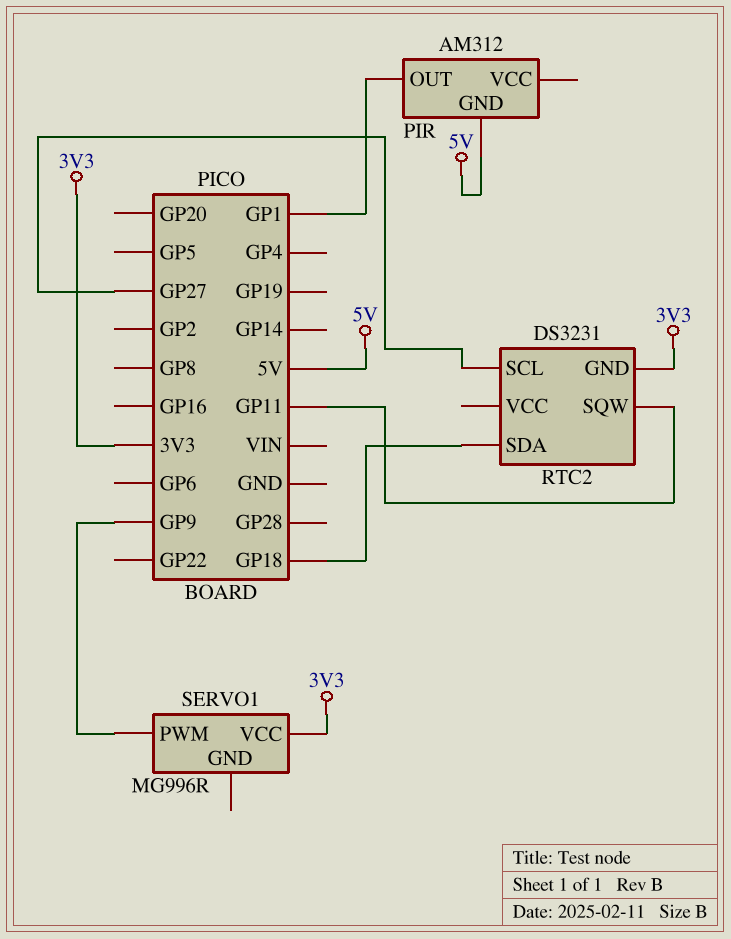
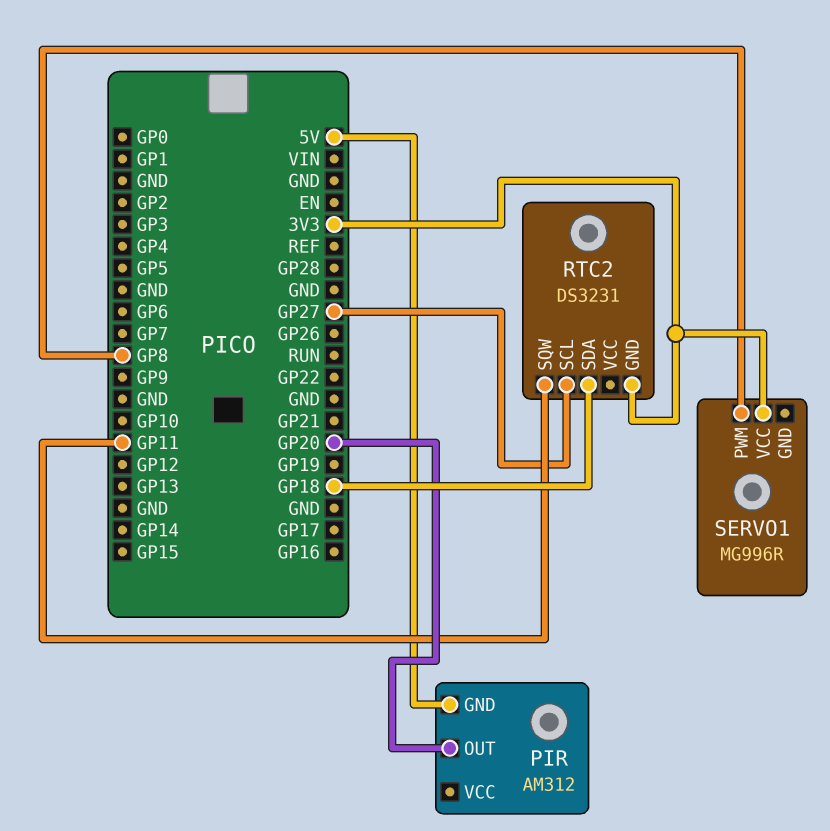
PIR pin OUT: GP1 -> GP20
SERVO1 pin PWM: GP9 -> GP8

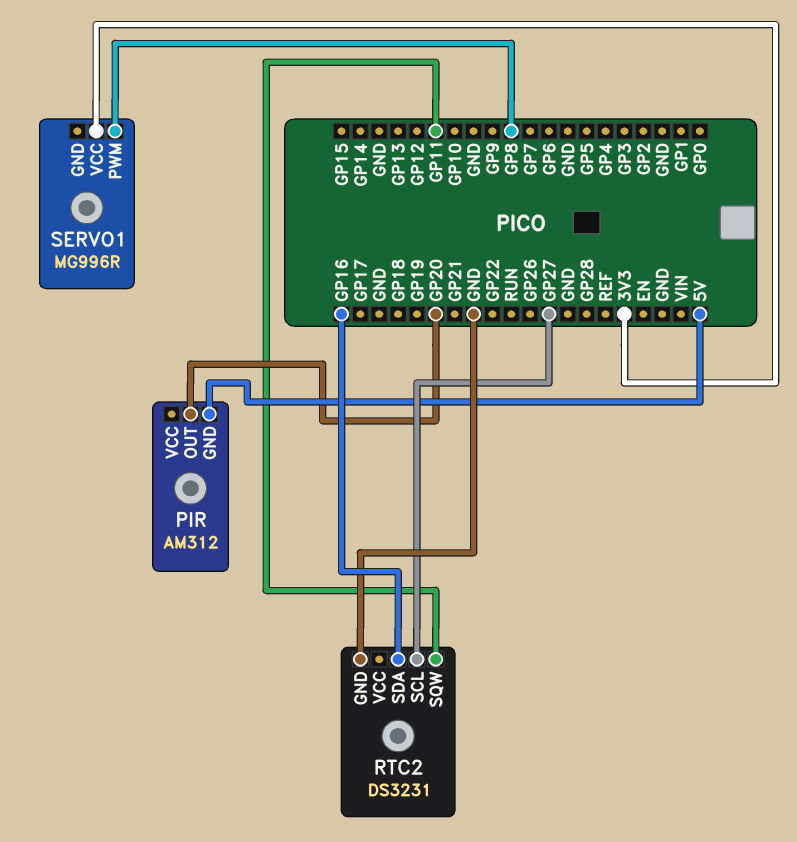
RTC2 pin GND: 3V3 -> GND
RTC2 pin SDA: GP18 -> GP16

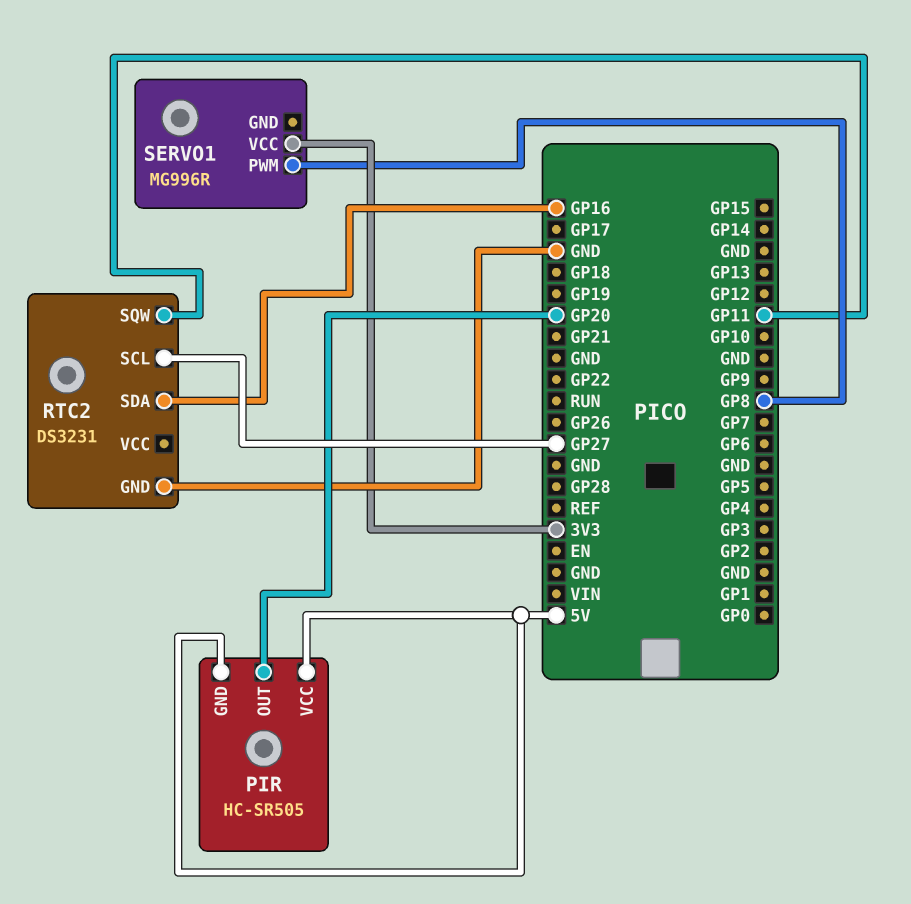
PIR: AM312 -> HC-SR505
PIR pin VCC: none -> 5V

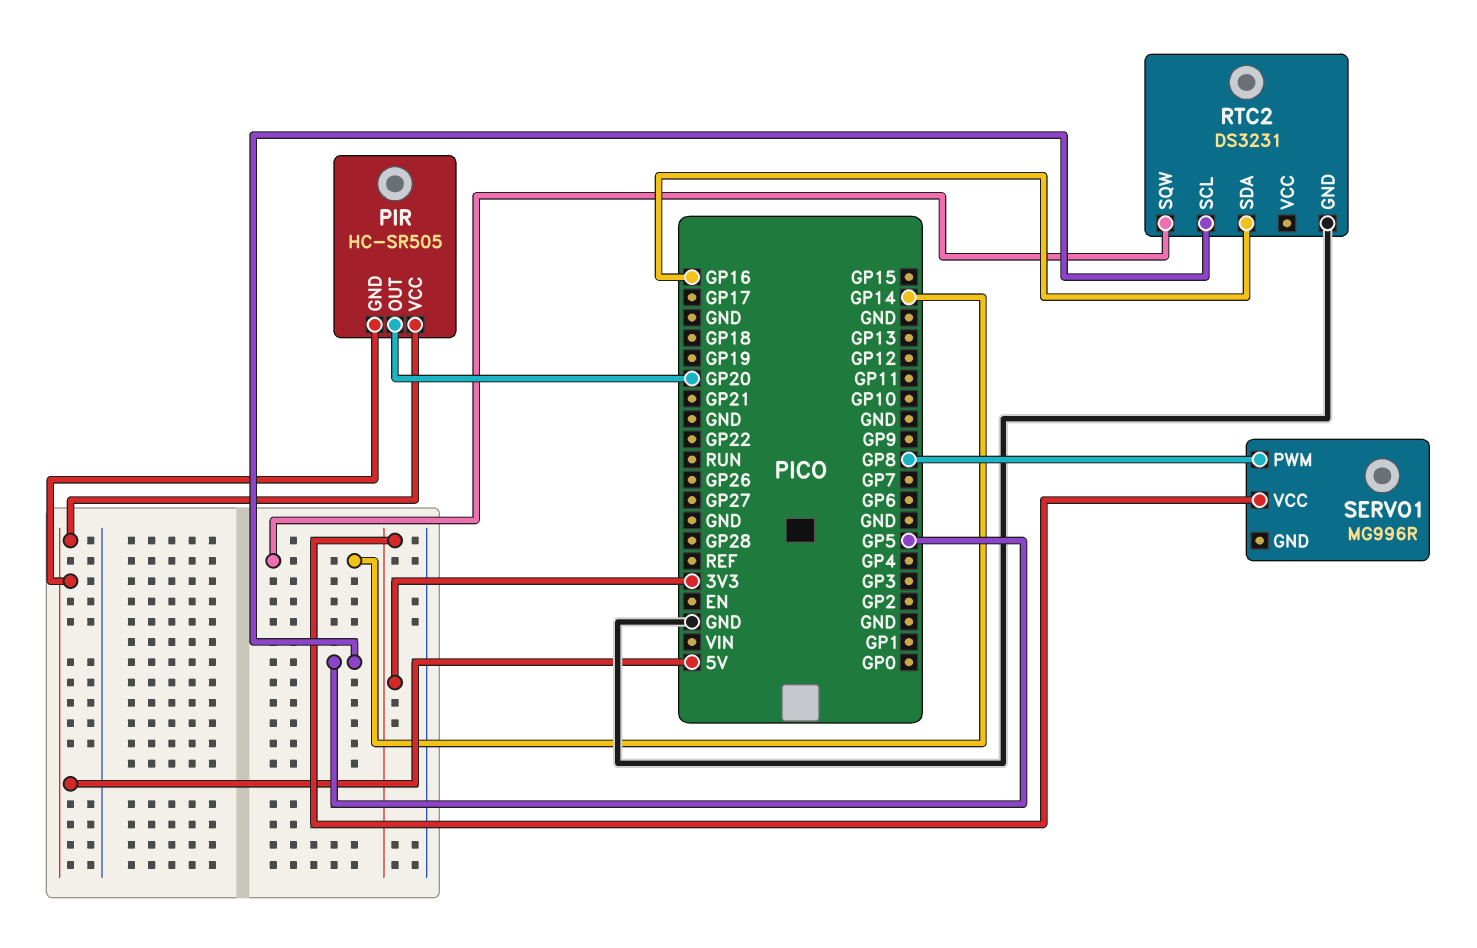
RTC2 pin SCL: GP27 -> GP5
RTC2 pin SQW: GP11 -> GP14

